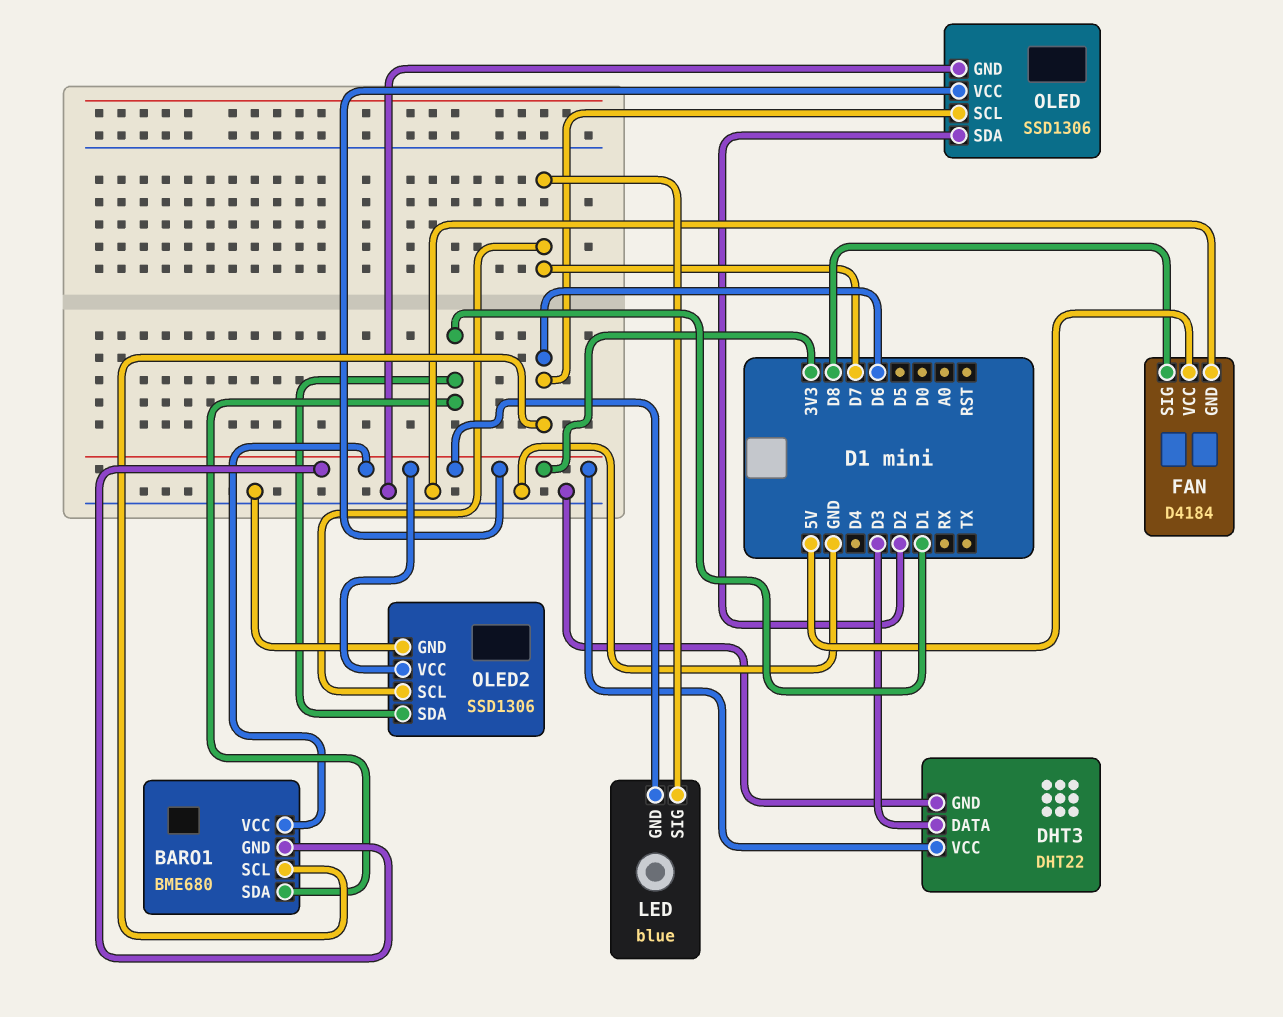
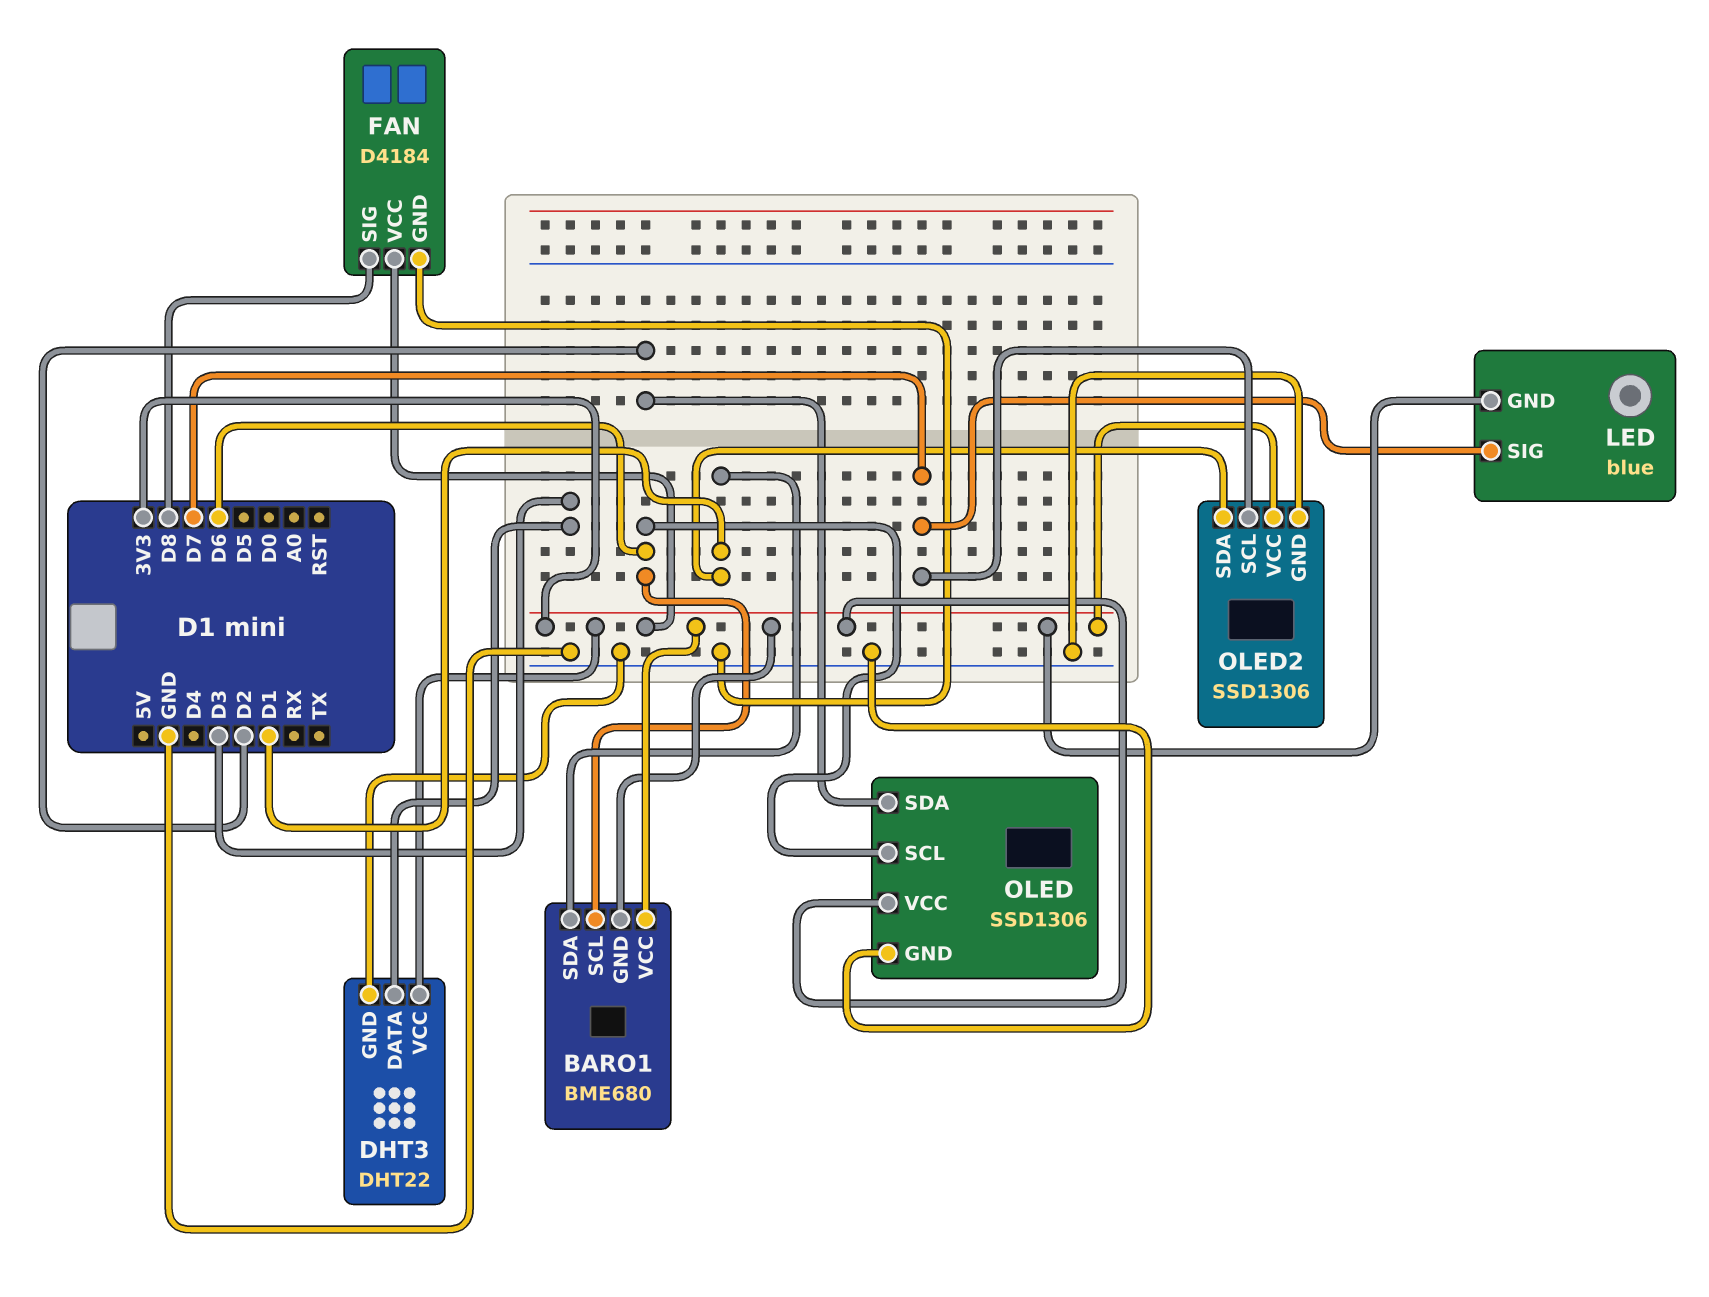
FAN pin VCC: 5V -> 3V3

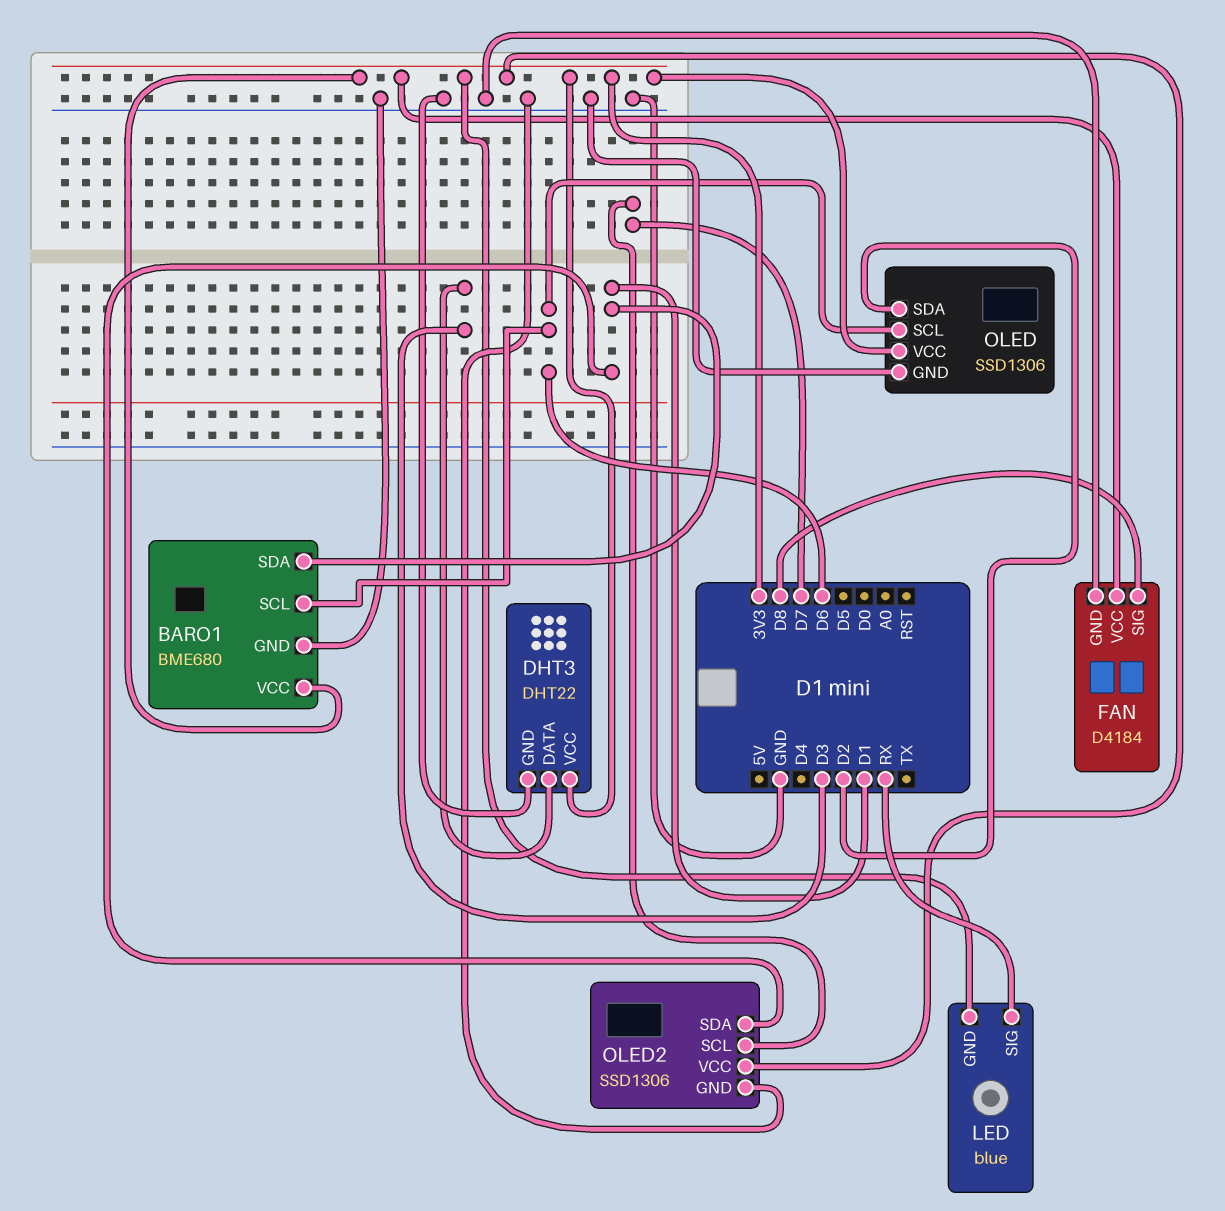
BARO1 pin GND: 3V3 -> GND
LED pin SIG: D7 -> RX

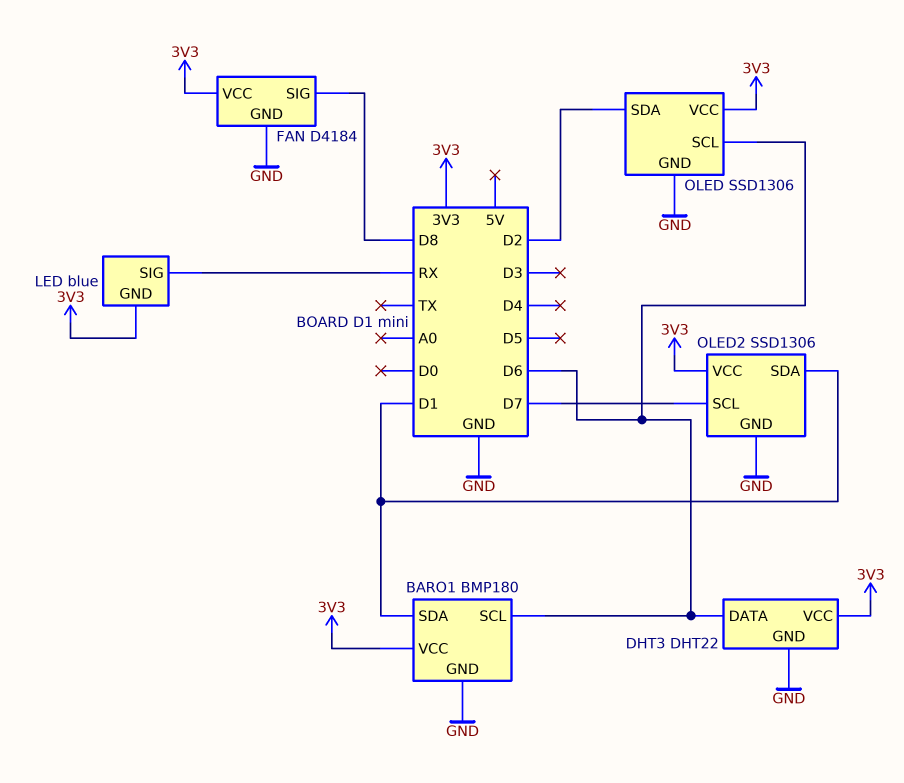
BARO1: BME680 -> BMP180
DHT3 pin DATA: D3 -> D6

